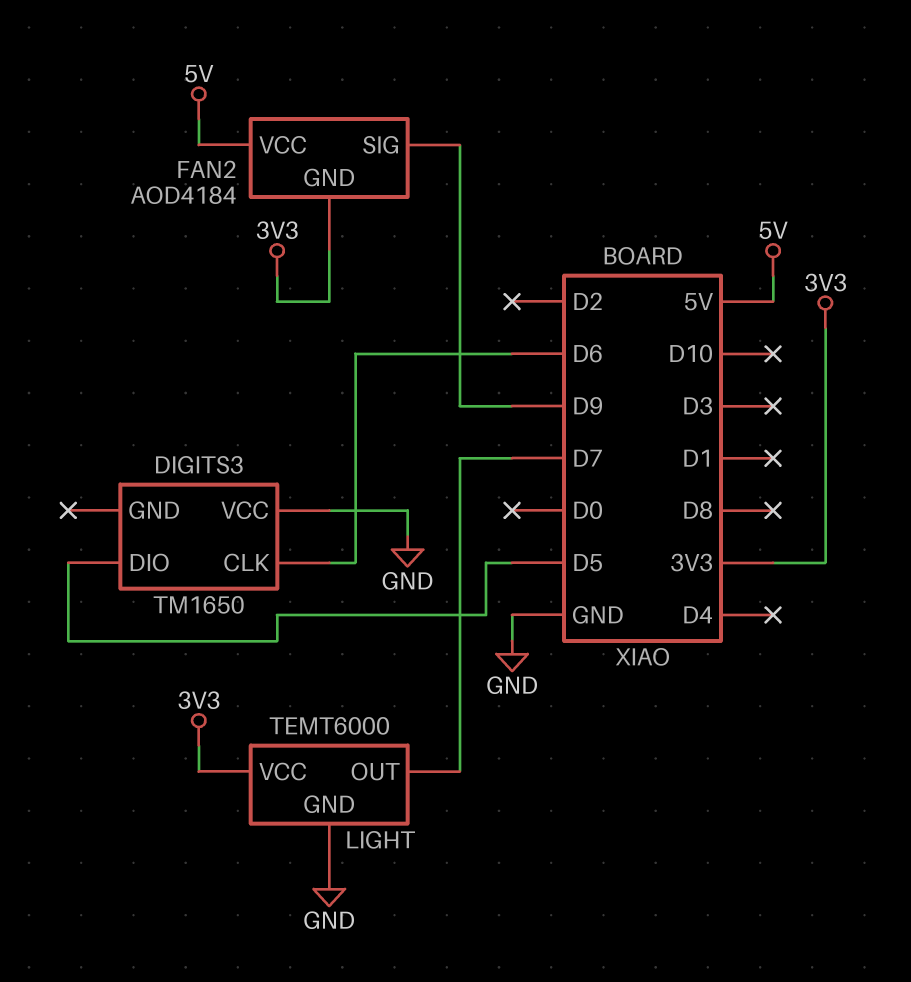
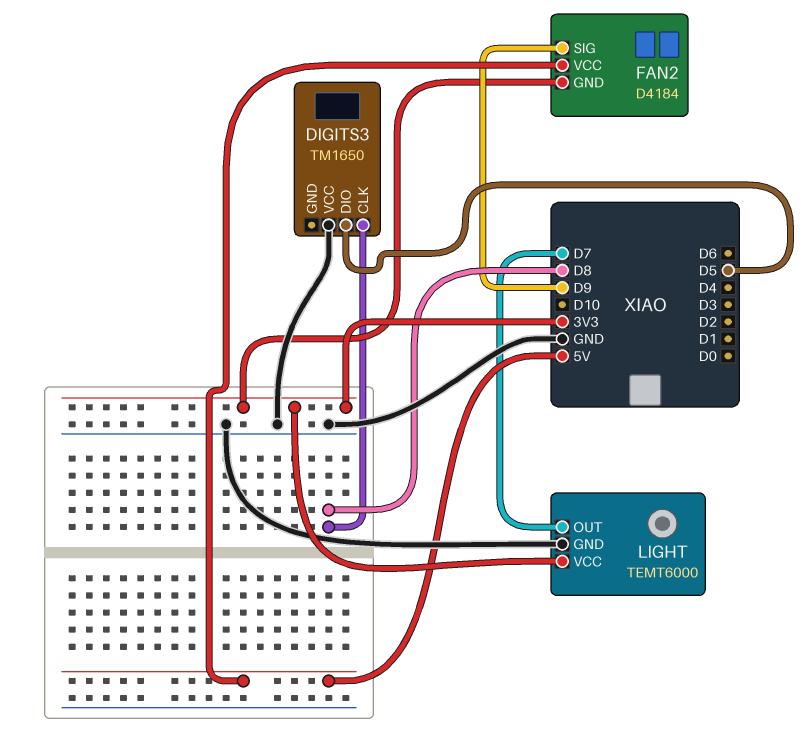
DIGITS3 pin CLK: D6 -> D8
FAN2: AOD4184 -> D4184

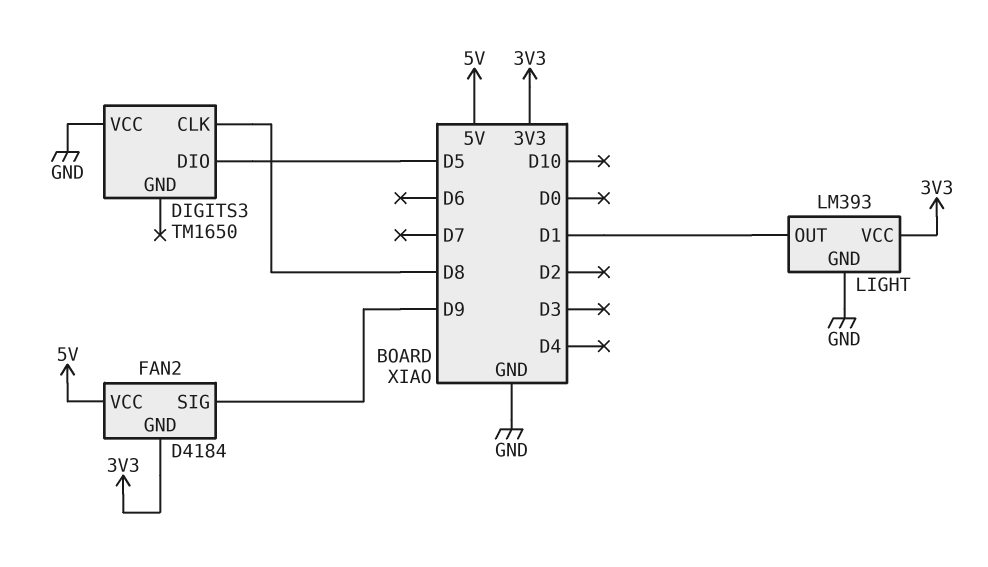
LIGHT: TEMT6000 -> LM393
LIGHT pin OUT: D7 -> D1

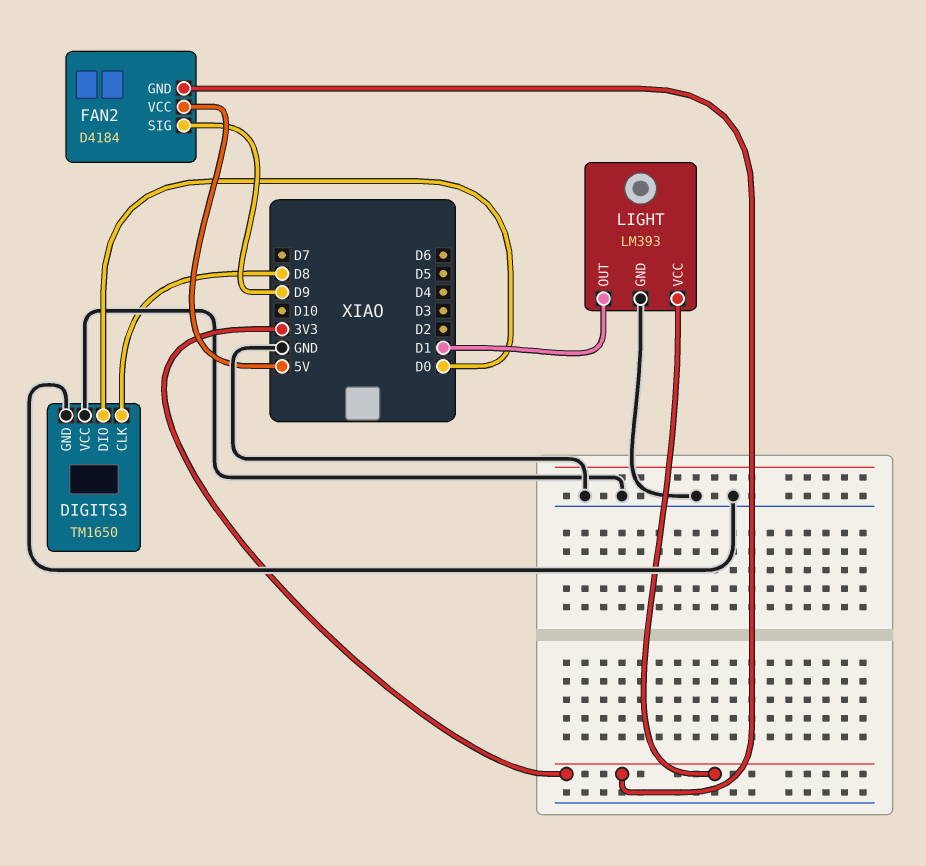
DIGITS3 pin DIO: D5 -> D0
DIGITS3 pin GND: none -> GND

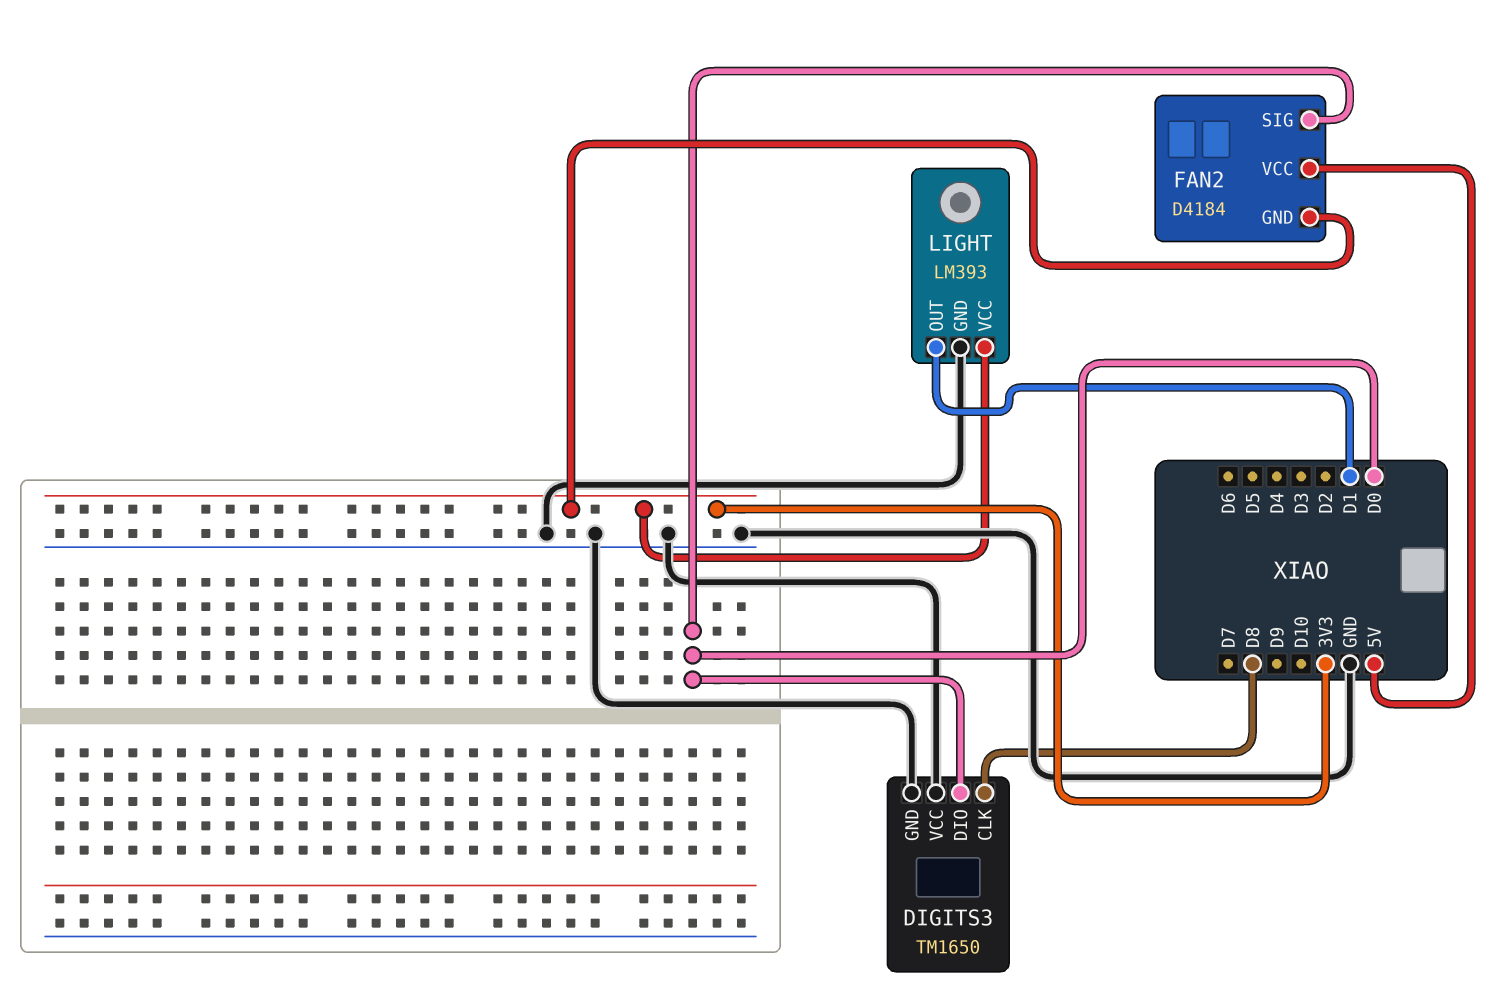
FAN2 pin SIG: D9 -> D0

